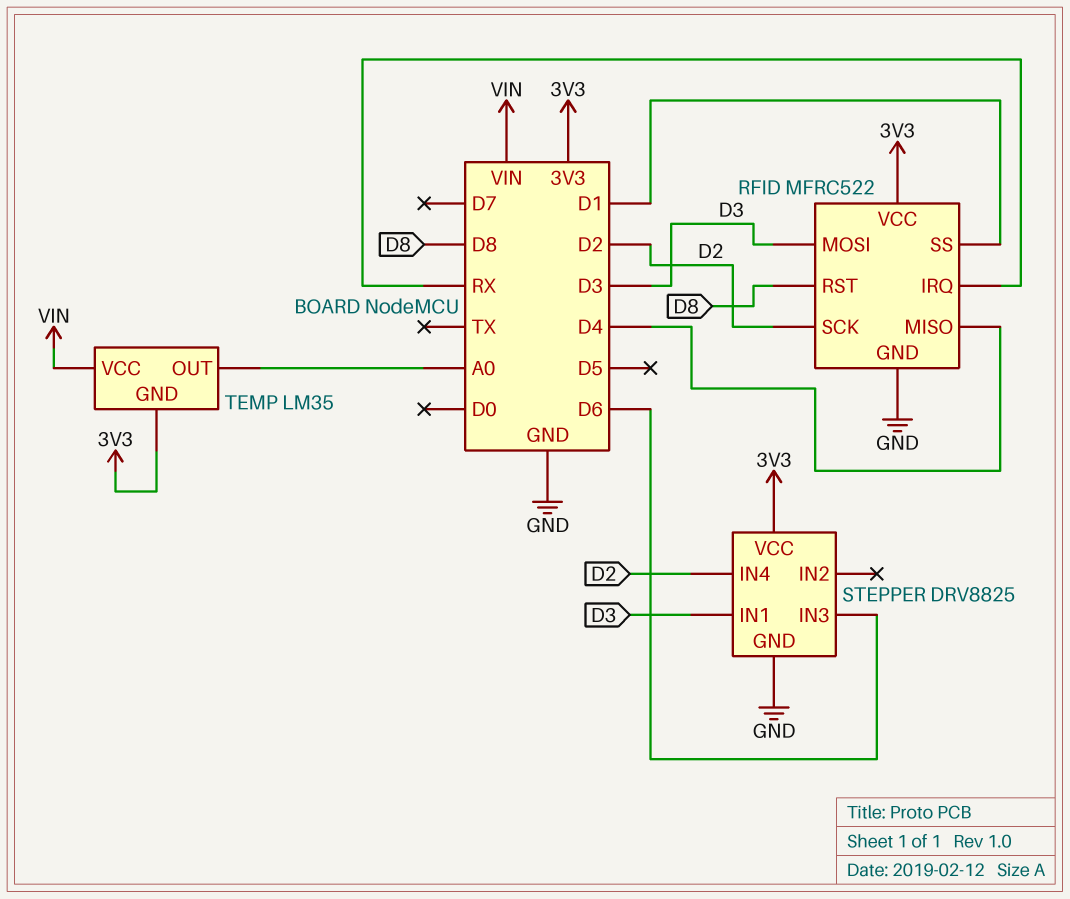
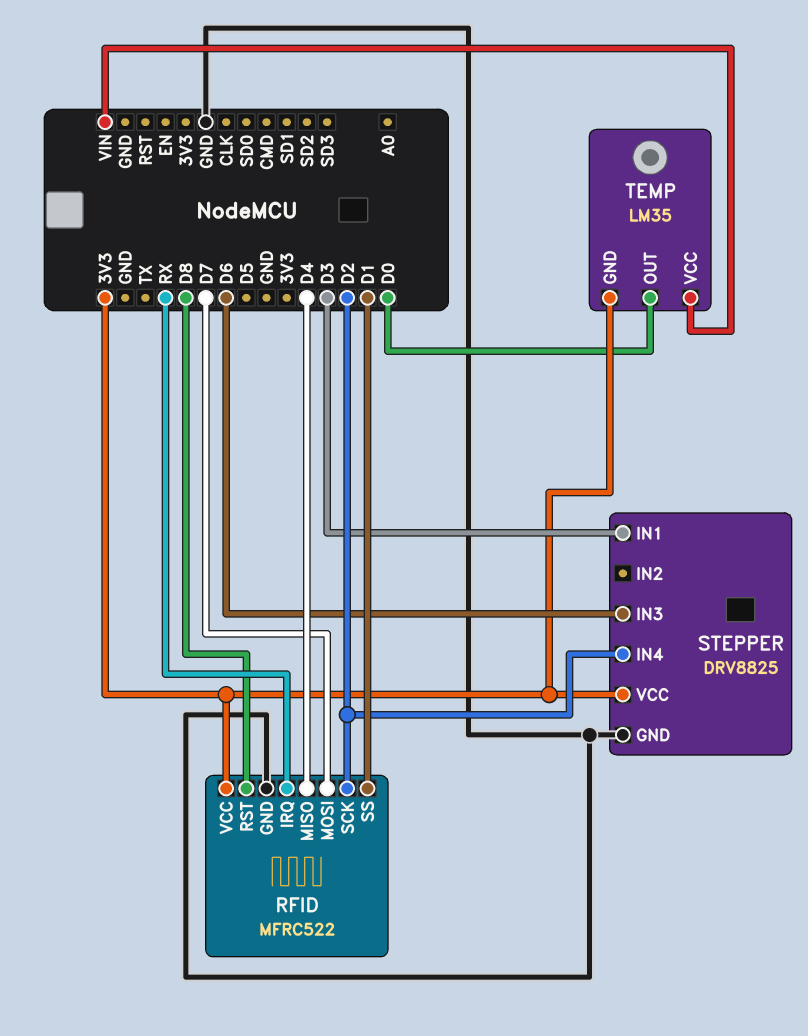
RFID pin MOSI: D3 -> D7
TEMP pin OUT: A0 -> D0

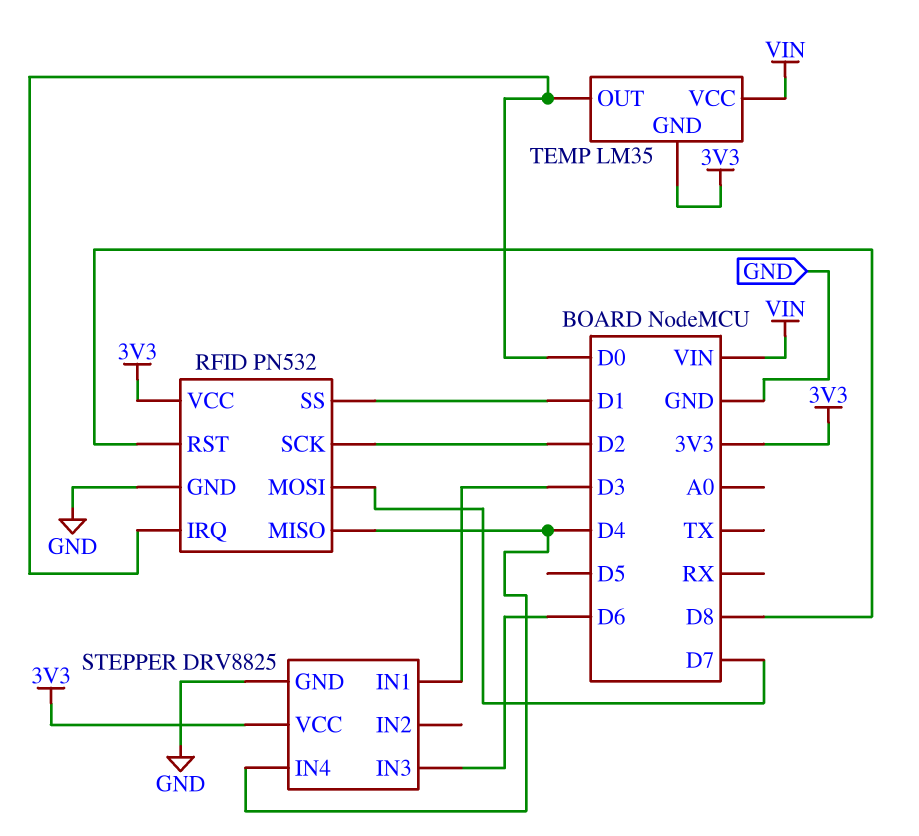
RFID: MFRC522 -> PN532
RFID pin IRQ: RX -> D0
STEPPER pin IN4: D2 -> D4

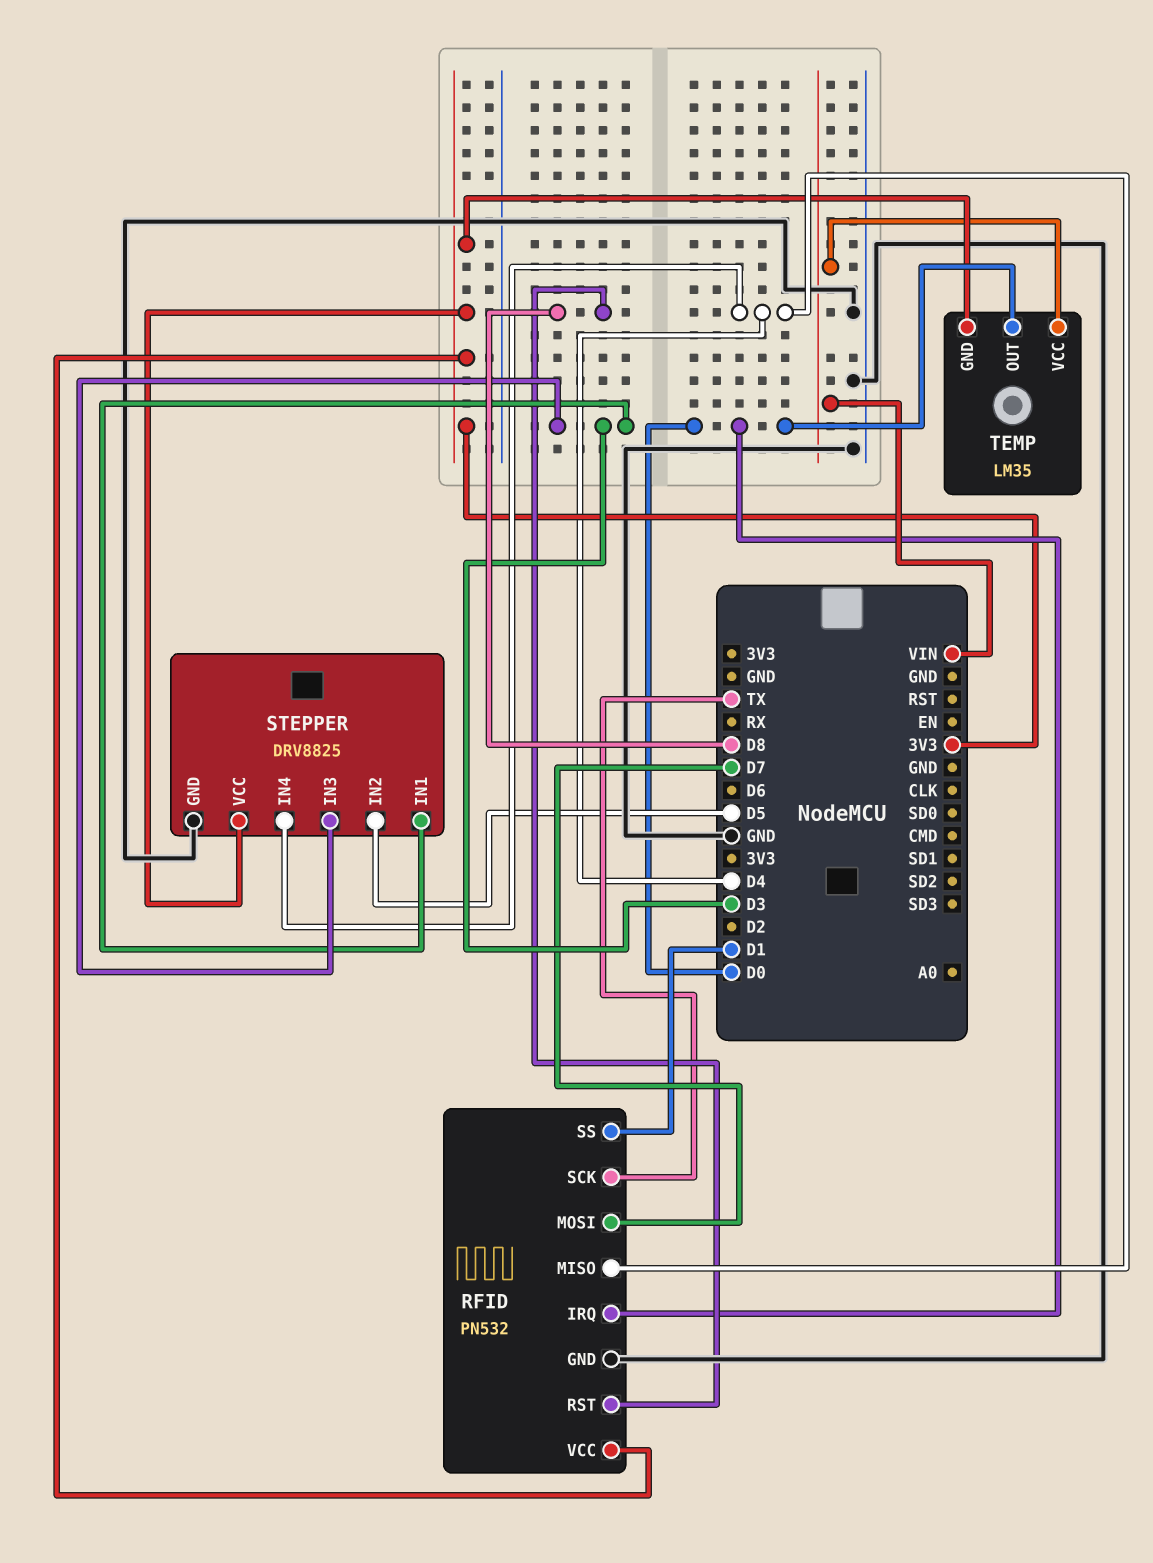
RFID pin SCK: D2 -> TX
STEPPER pin IN2: none -> D5
STEPPER pin IN3: D6 -> D3

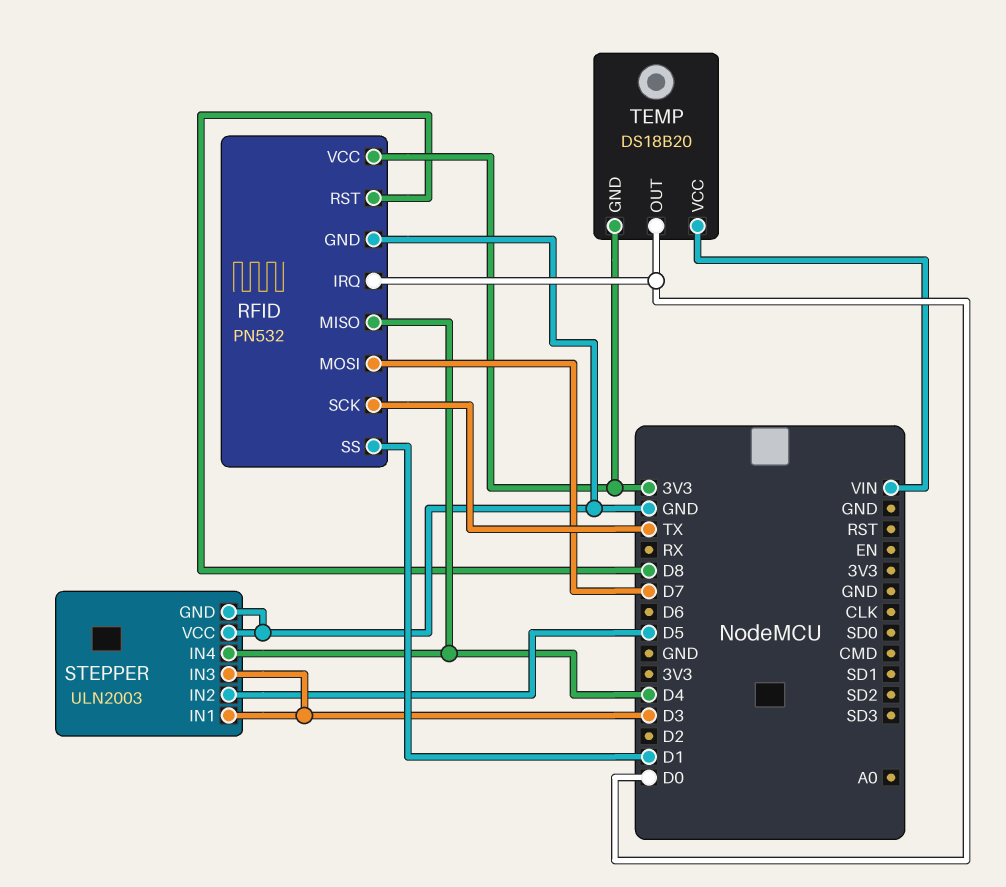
STEPPER: DRV8825 -> ULN2003
STEPPER pin VCC: 3V3 -> GND
TEMP: LM35 -> DS18B20

